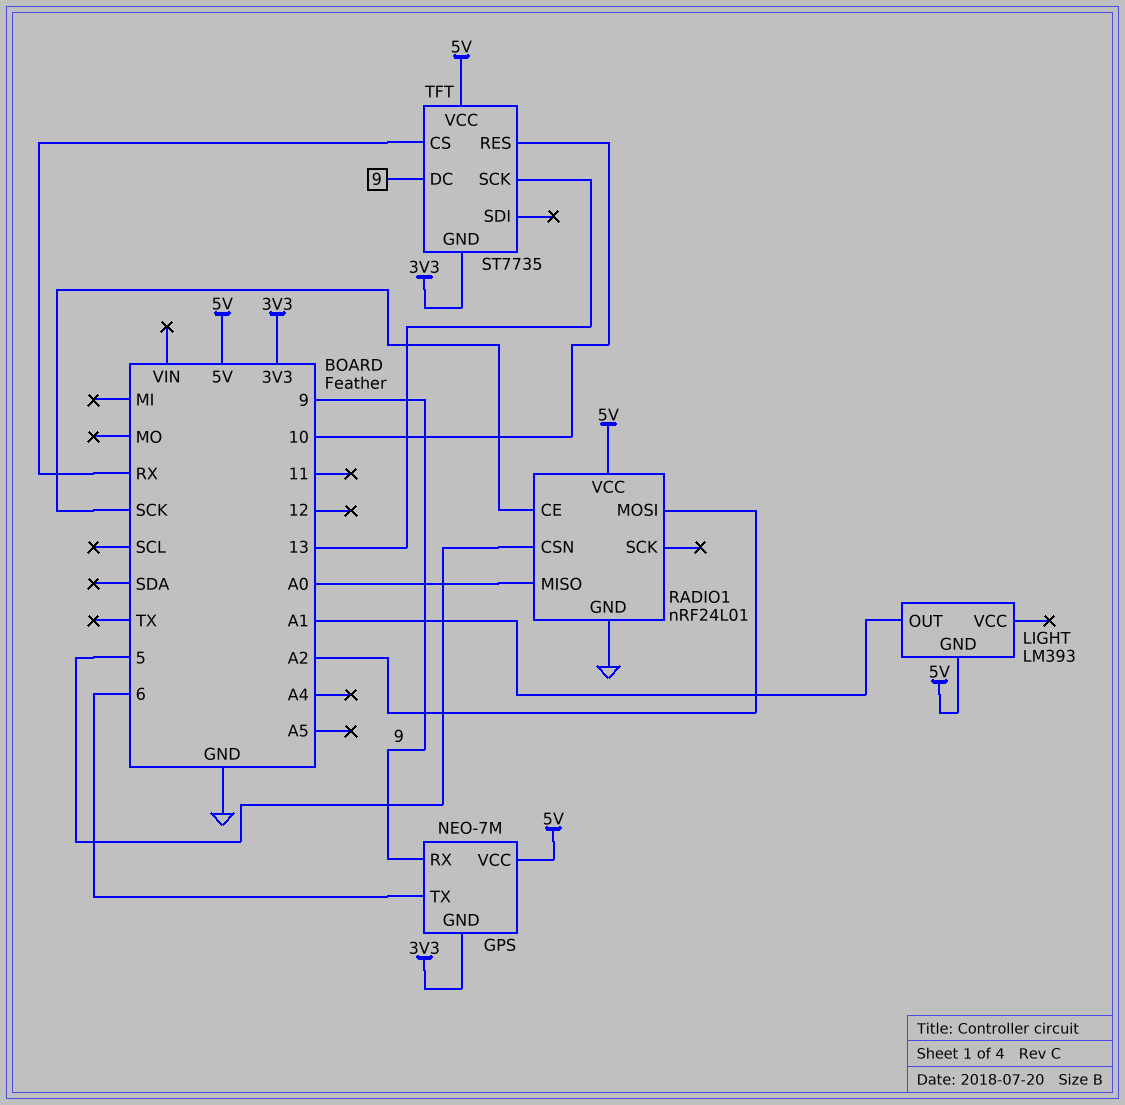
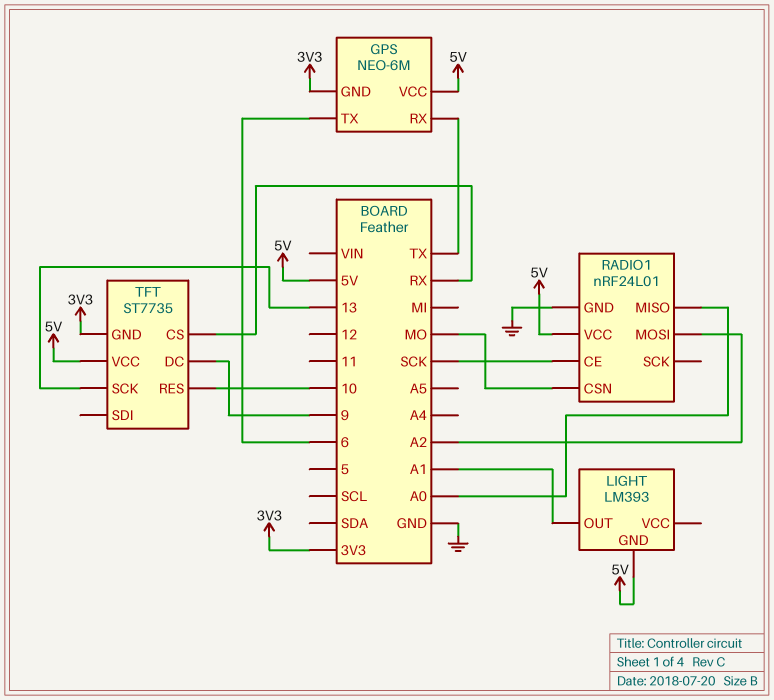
GPS: NEO-7M -> NEO-6M
GPS pin RX: 9 -> TX
RADIO1 pin CSN: 5 -> MO

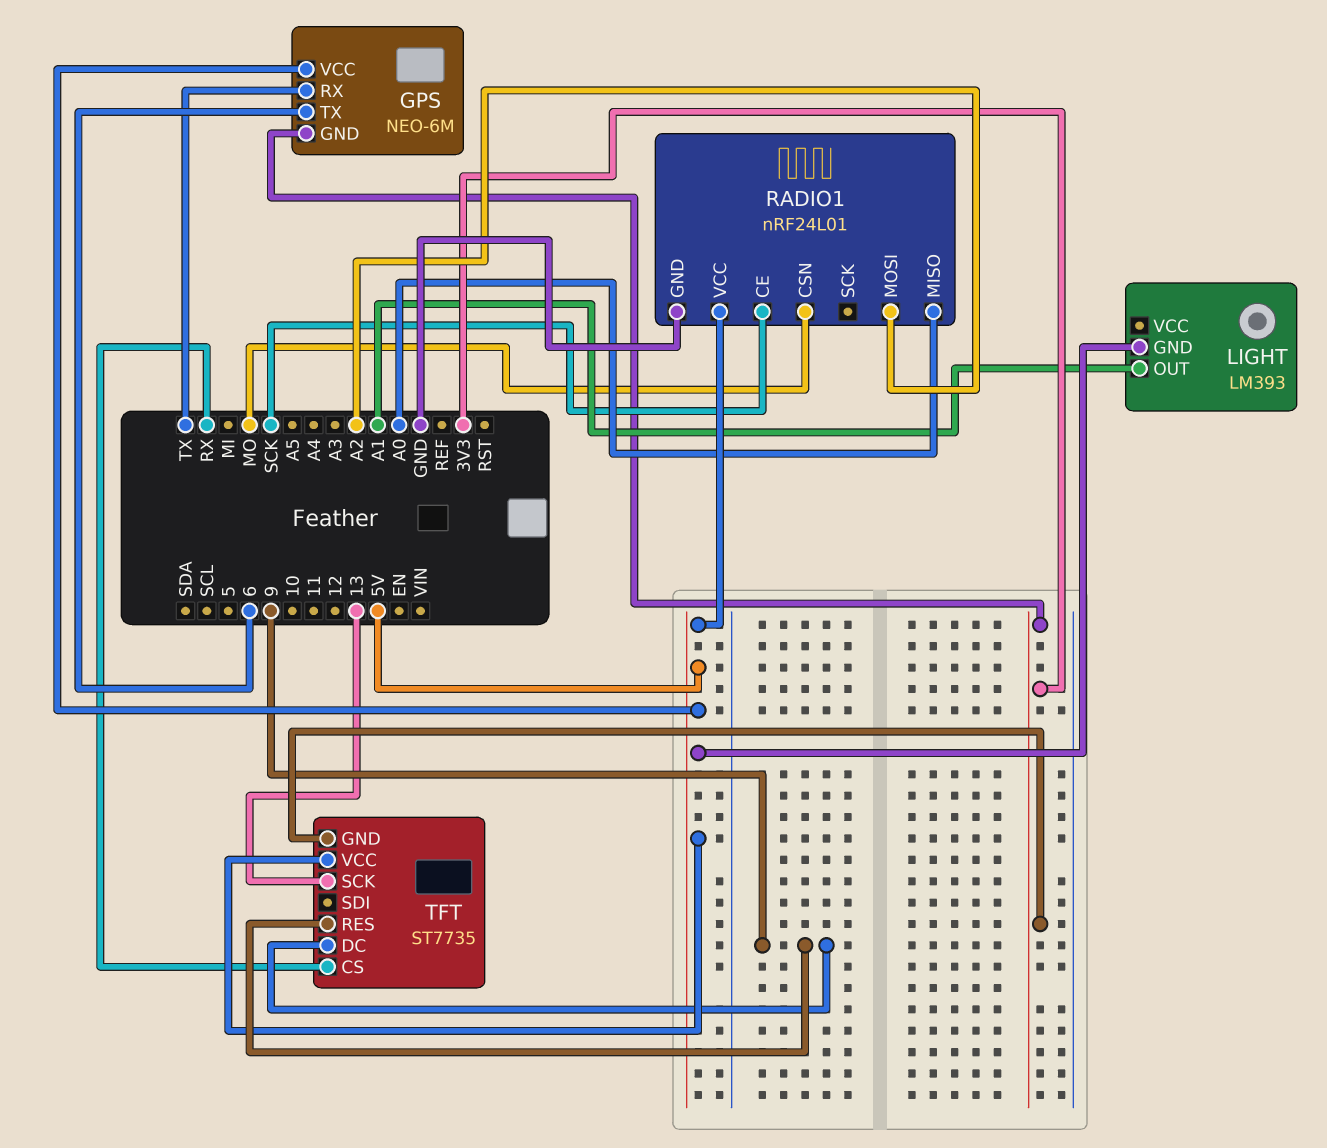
TFT pin RES: 10 -> 9

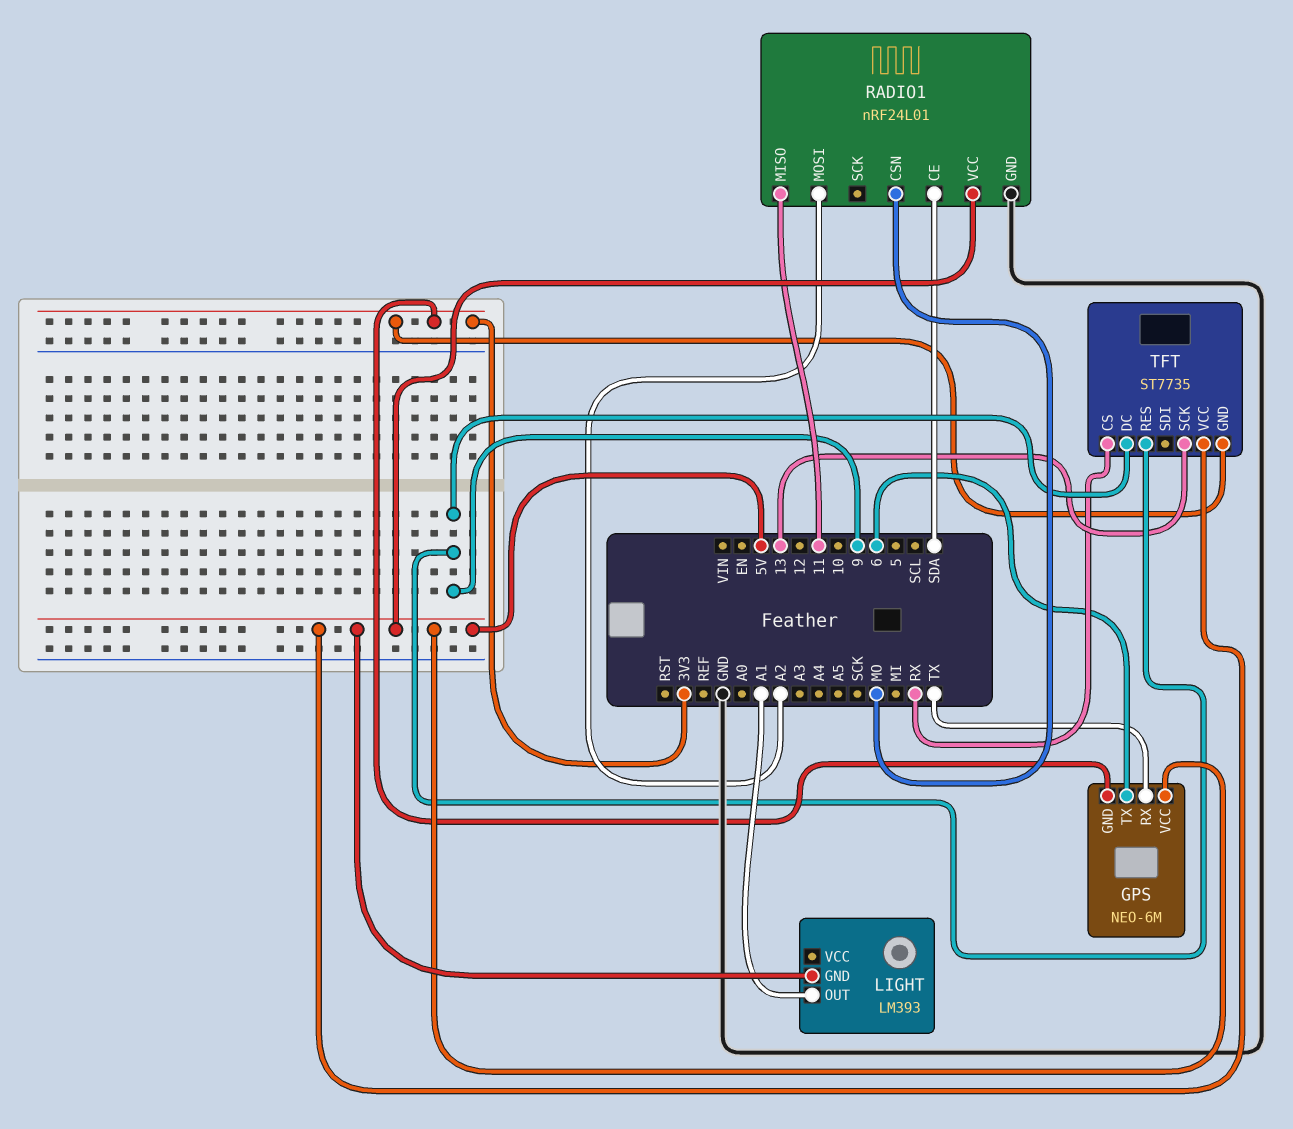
RADIO1 pin CE: SCK -> SDA
RADIO1 pin MISO: A0 -> 11

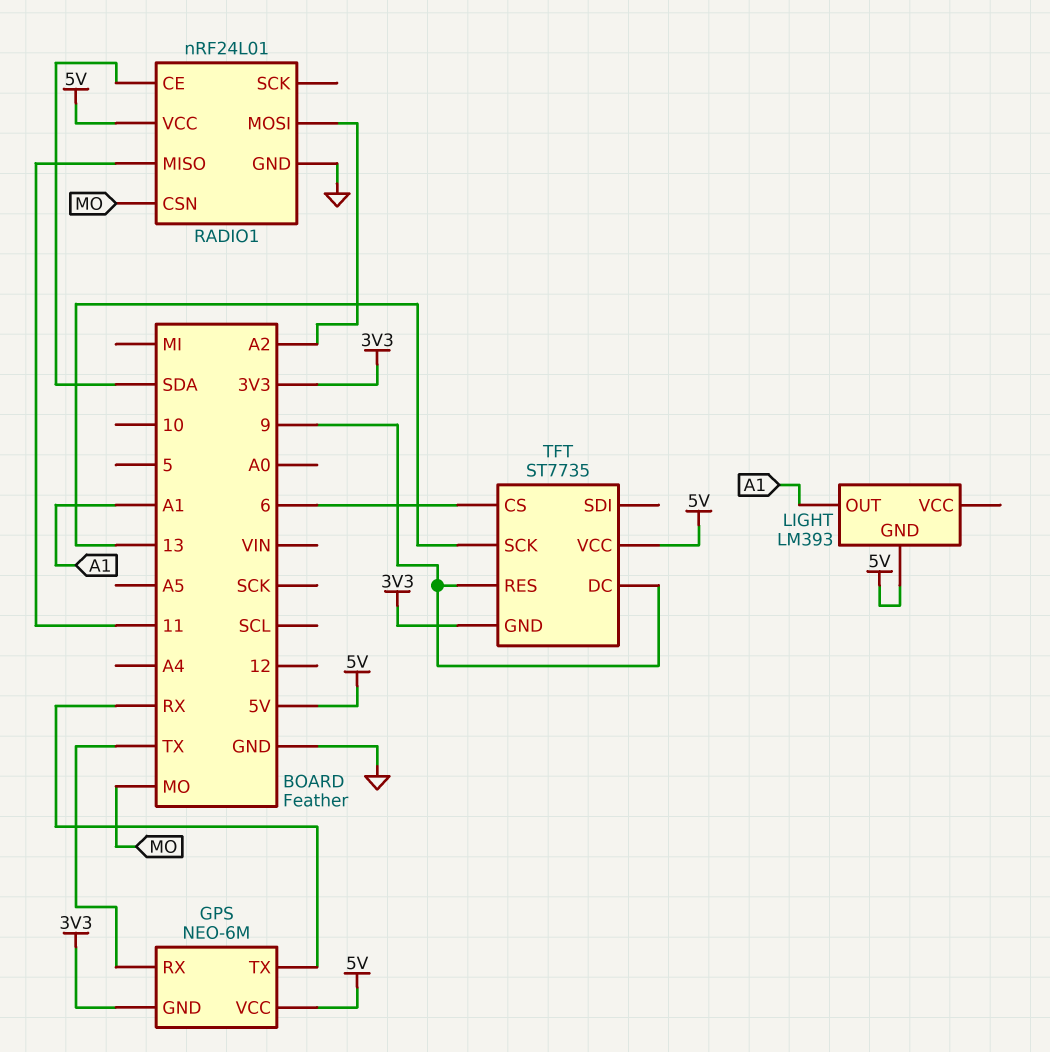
GPS pin TX: 6 -> RX
TFT pin CS: RX -> 6

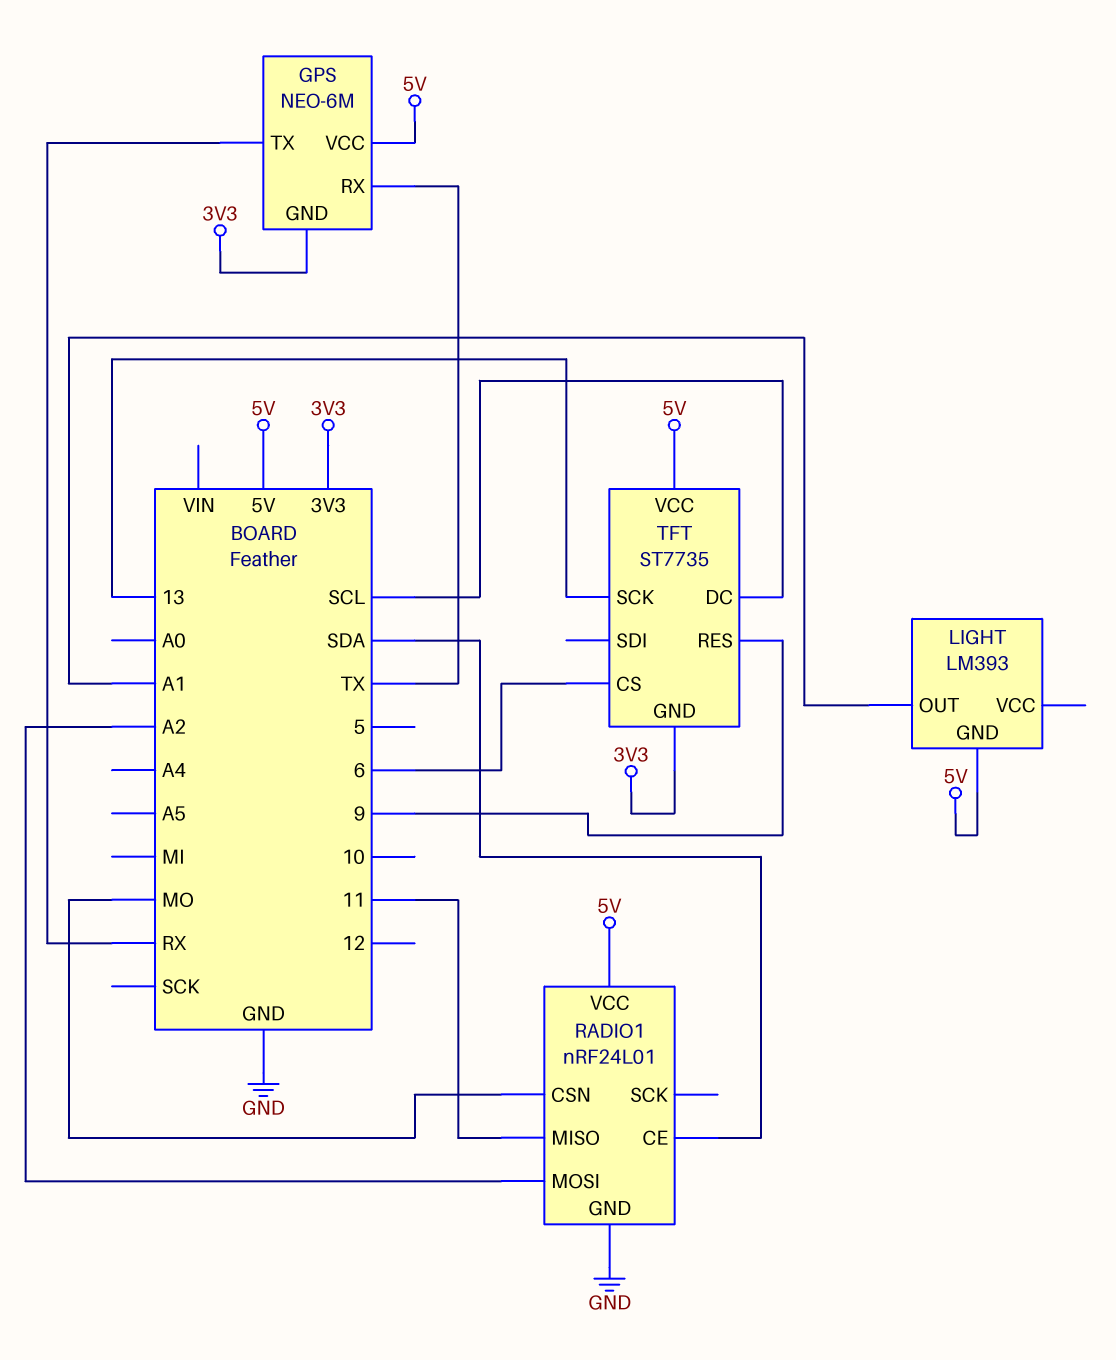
TFT pin DC: 9 -> SCL

